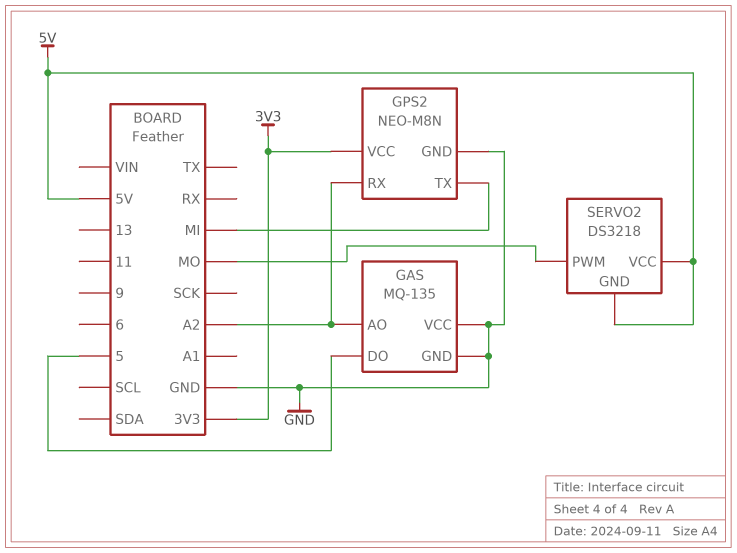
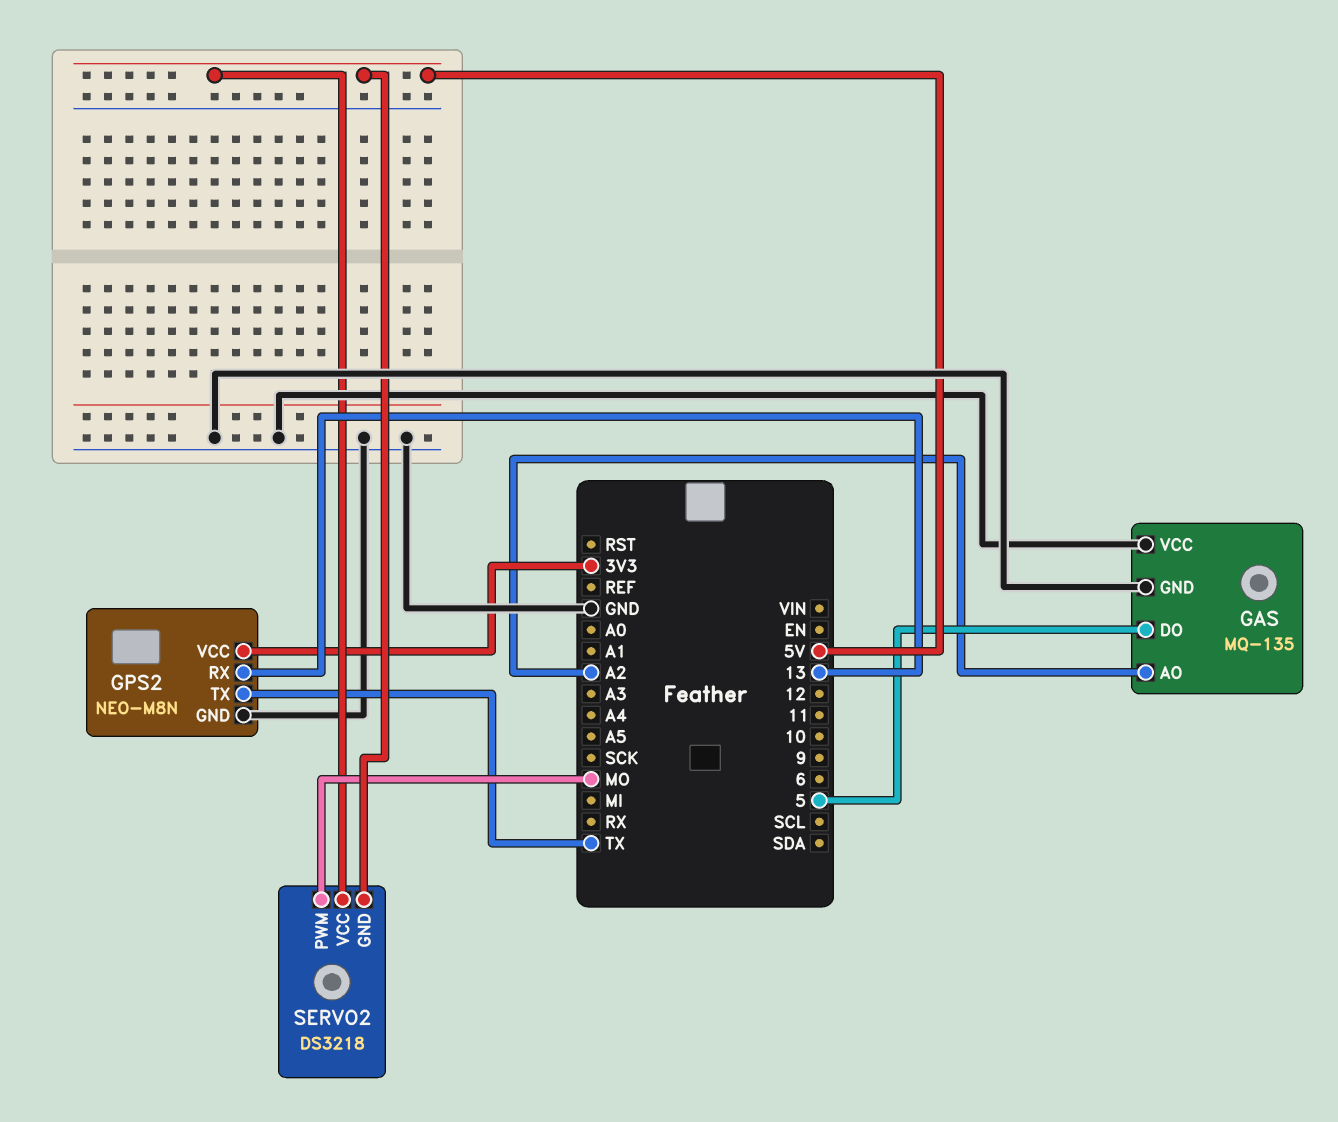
GPS2 pin RX: A2 -> 13
GPS2 pin TX: MI -> TX

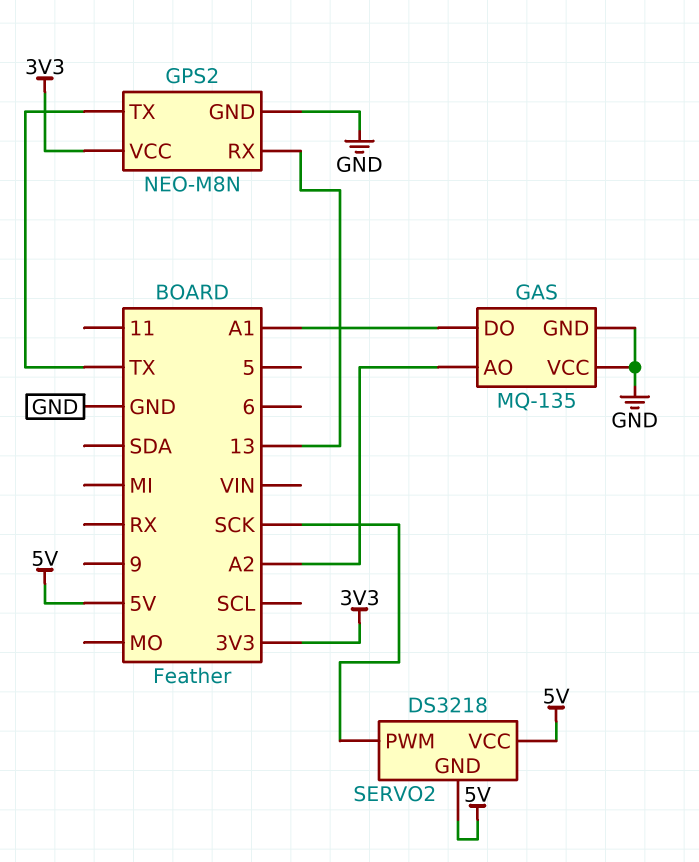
GAS pin DO: 5 -> A1
SERVO2 pin PWM: MO -> SCK

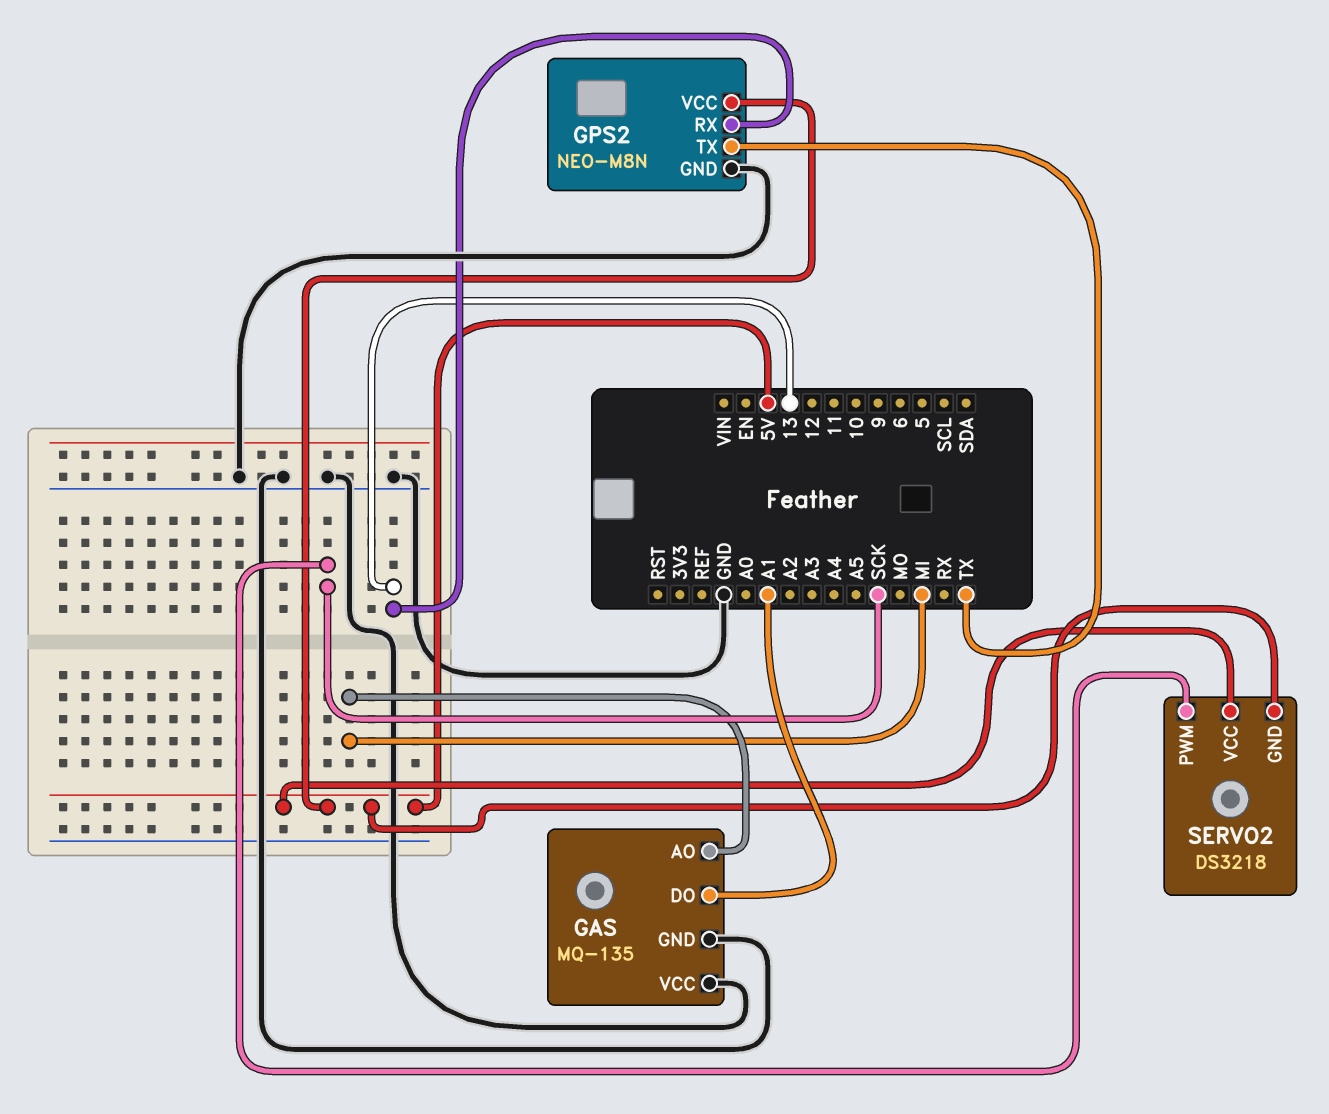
GAS pin AO: A2 -> MI
GPS2 pin VCC: 3V3 -> 5V

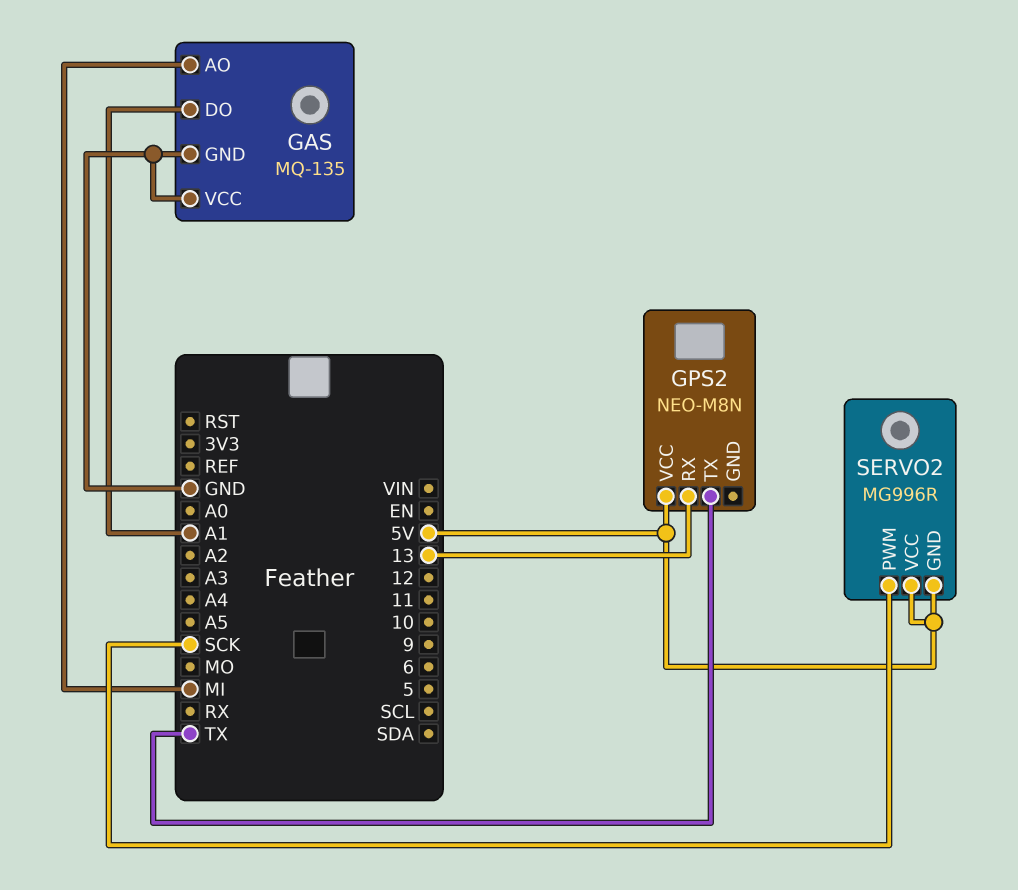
GPS2 pin GND: GND -> none
SERVO2: DS3218 -> MG996R

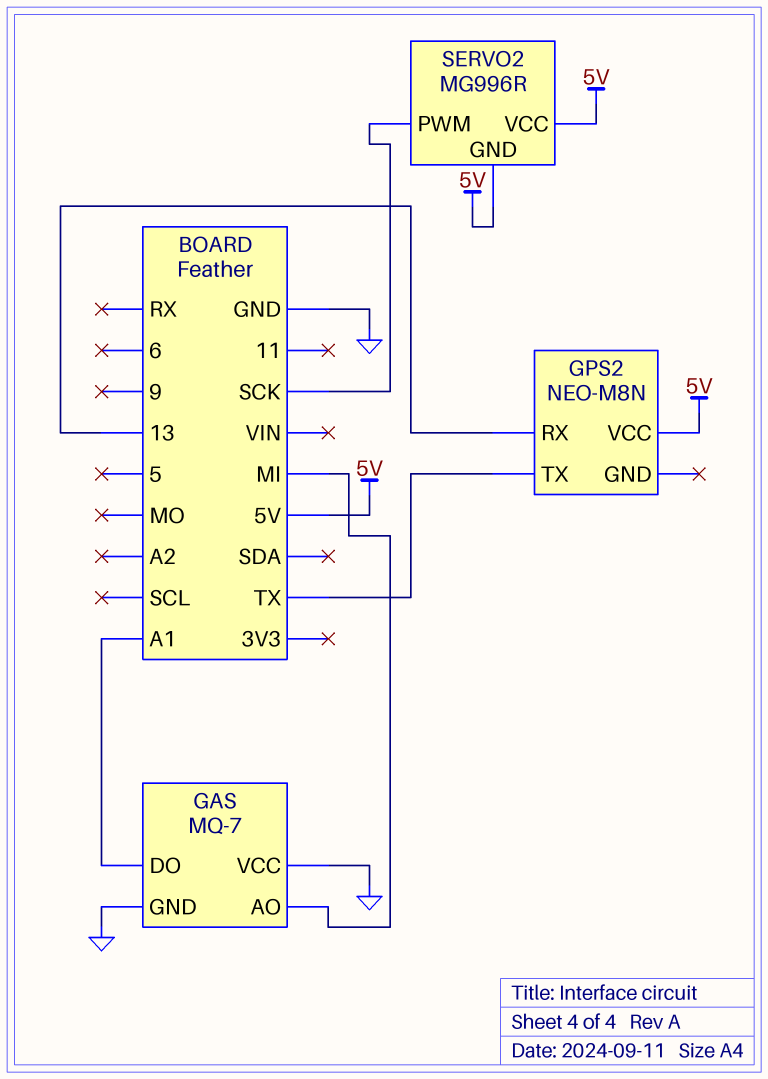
GAS: MQ-135 -> MQ-7

